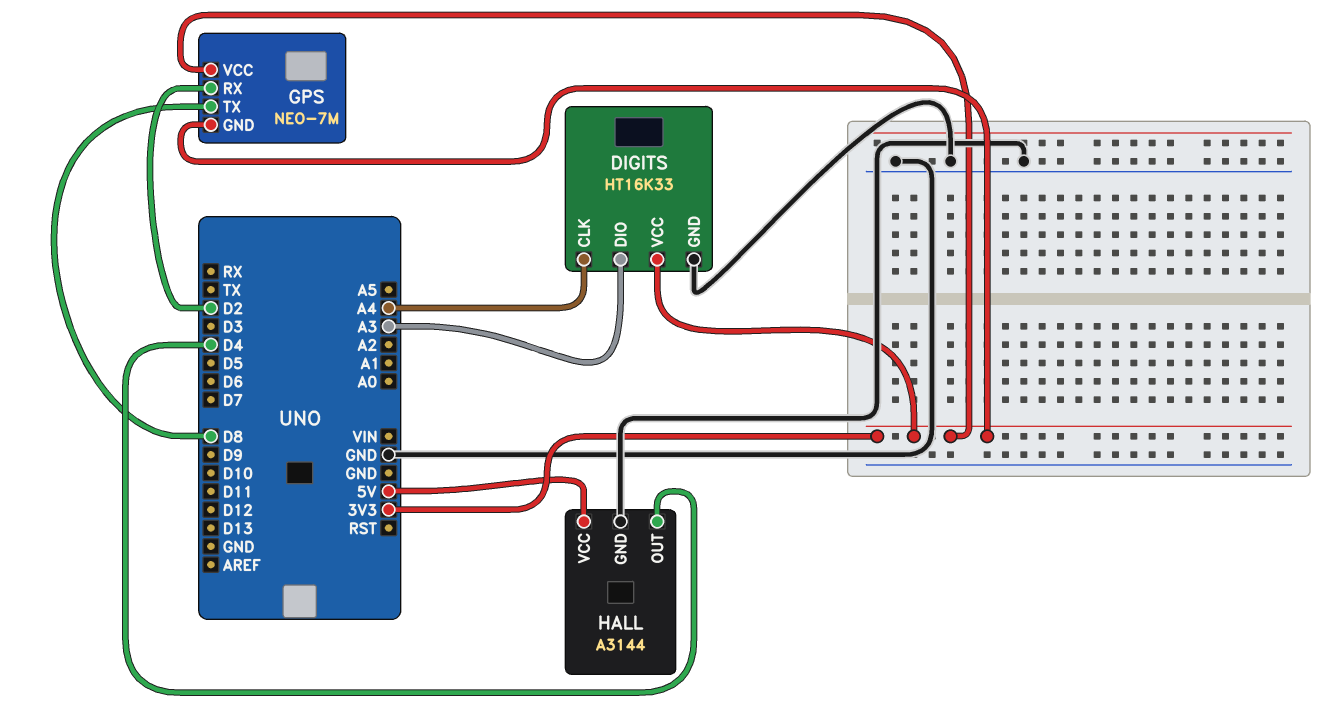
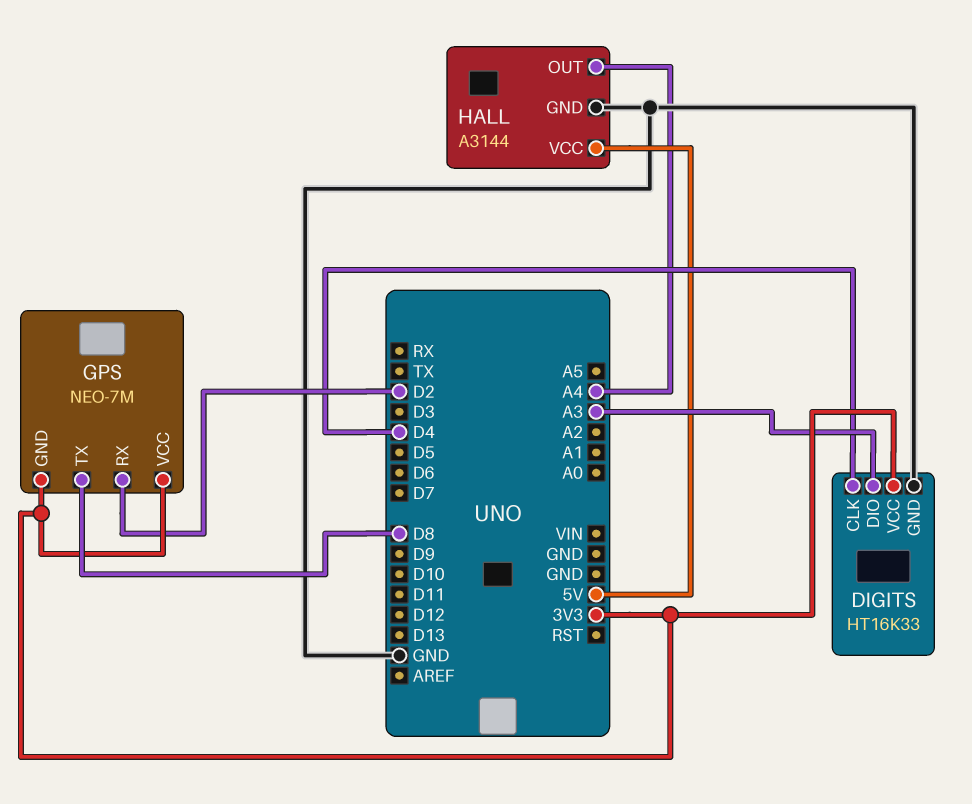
DIGITS pin CLK: A4 -> D4
HALL pin OUT: D4 -> A4

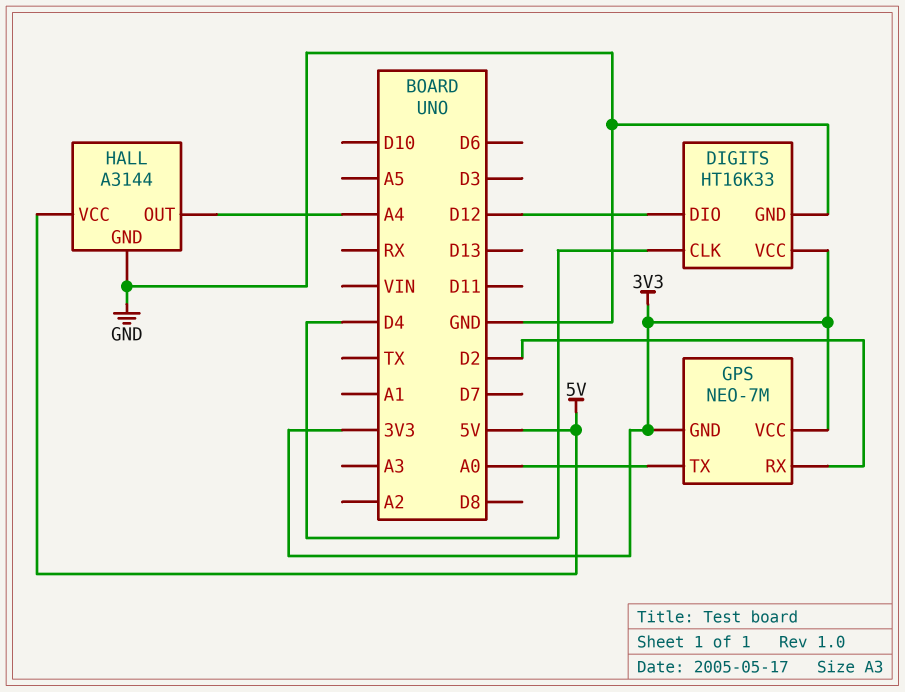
DIGITS pin DIO: A3 -> D12
GPS pin TX: D8 -> A0

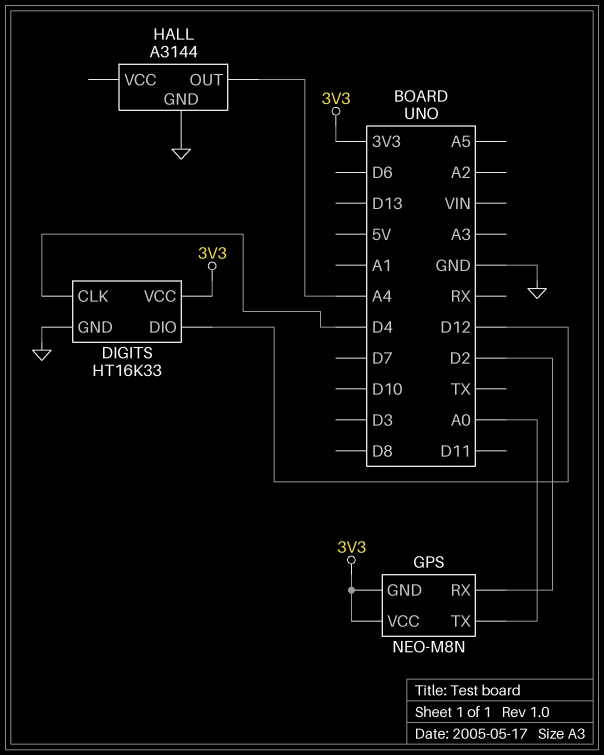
GPS: NEO-7M -> NEO-M8N
HALL pin VCC: 5V -> none

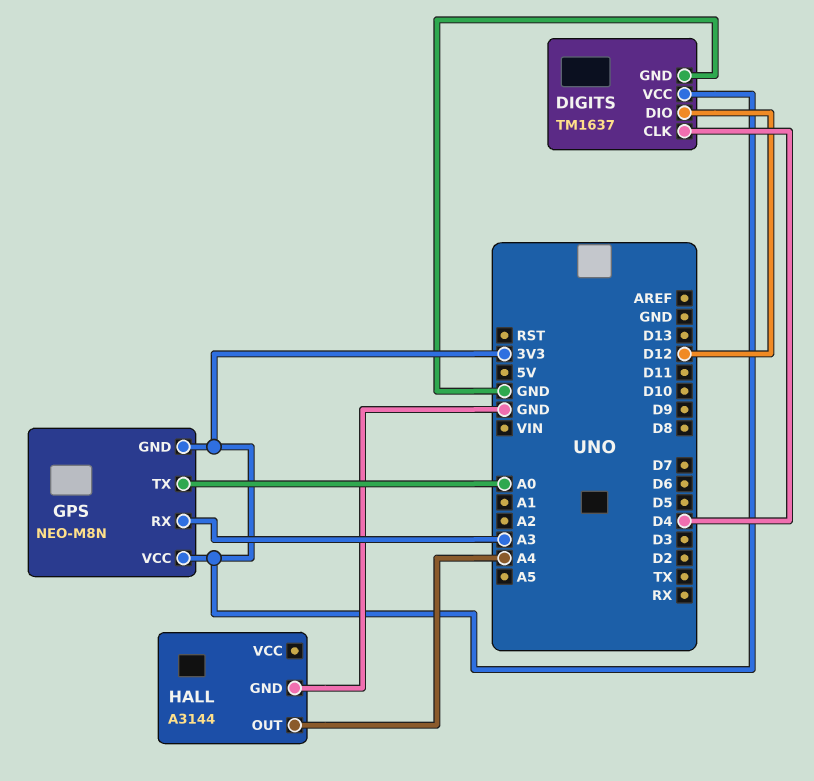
DIGITS: HT16K33 -> TM1637
GPS pin RX: D2 -> A3

